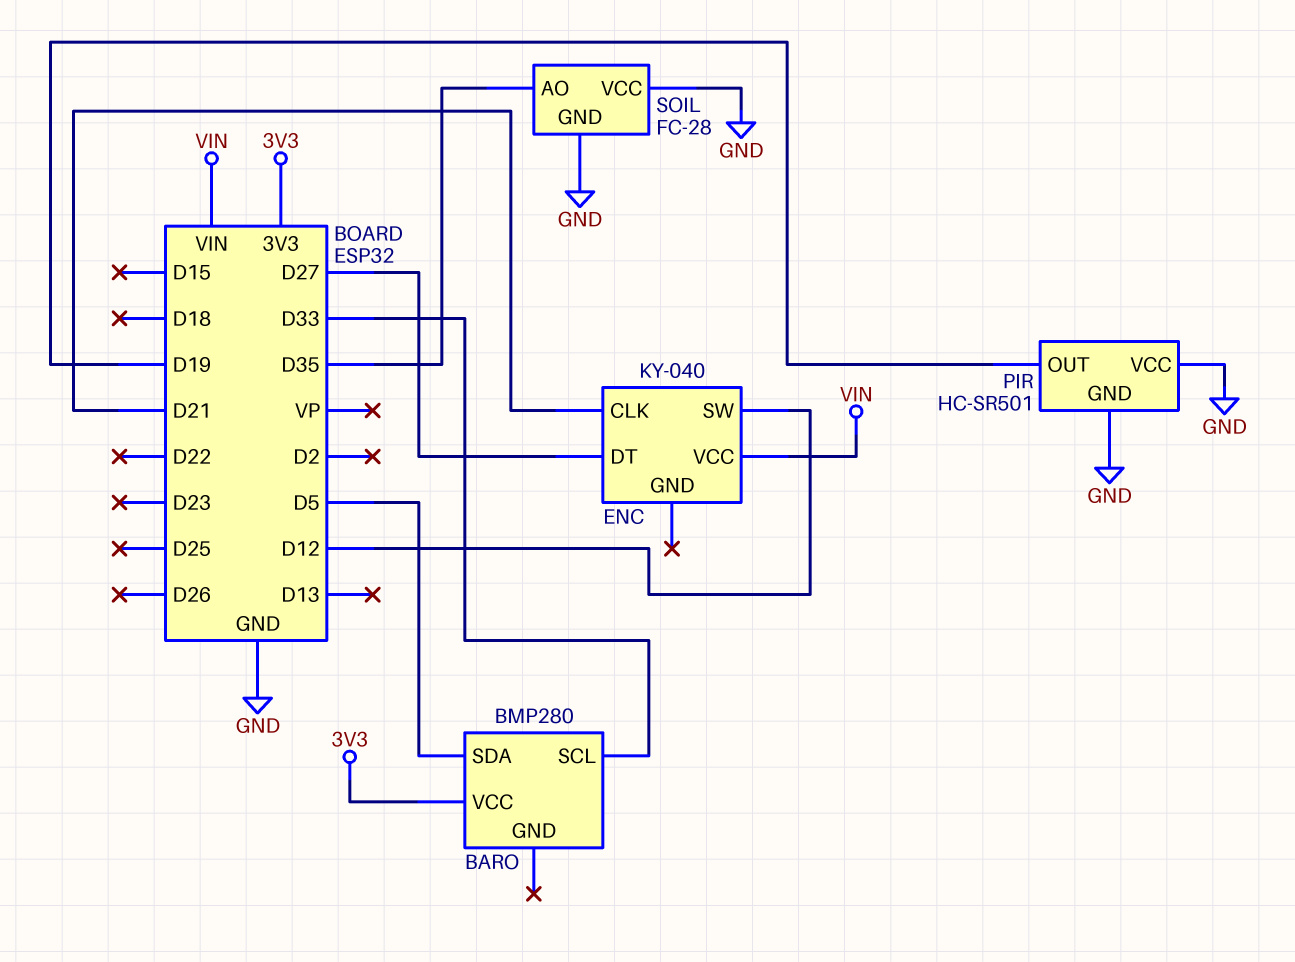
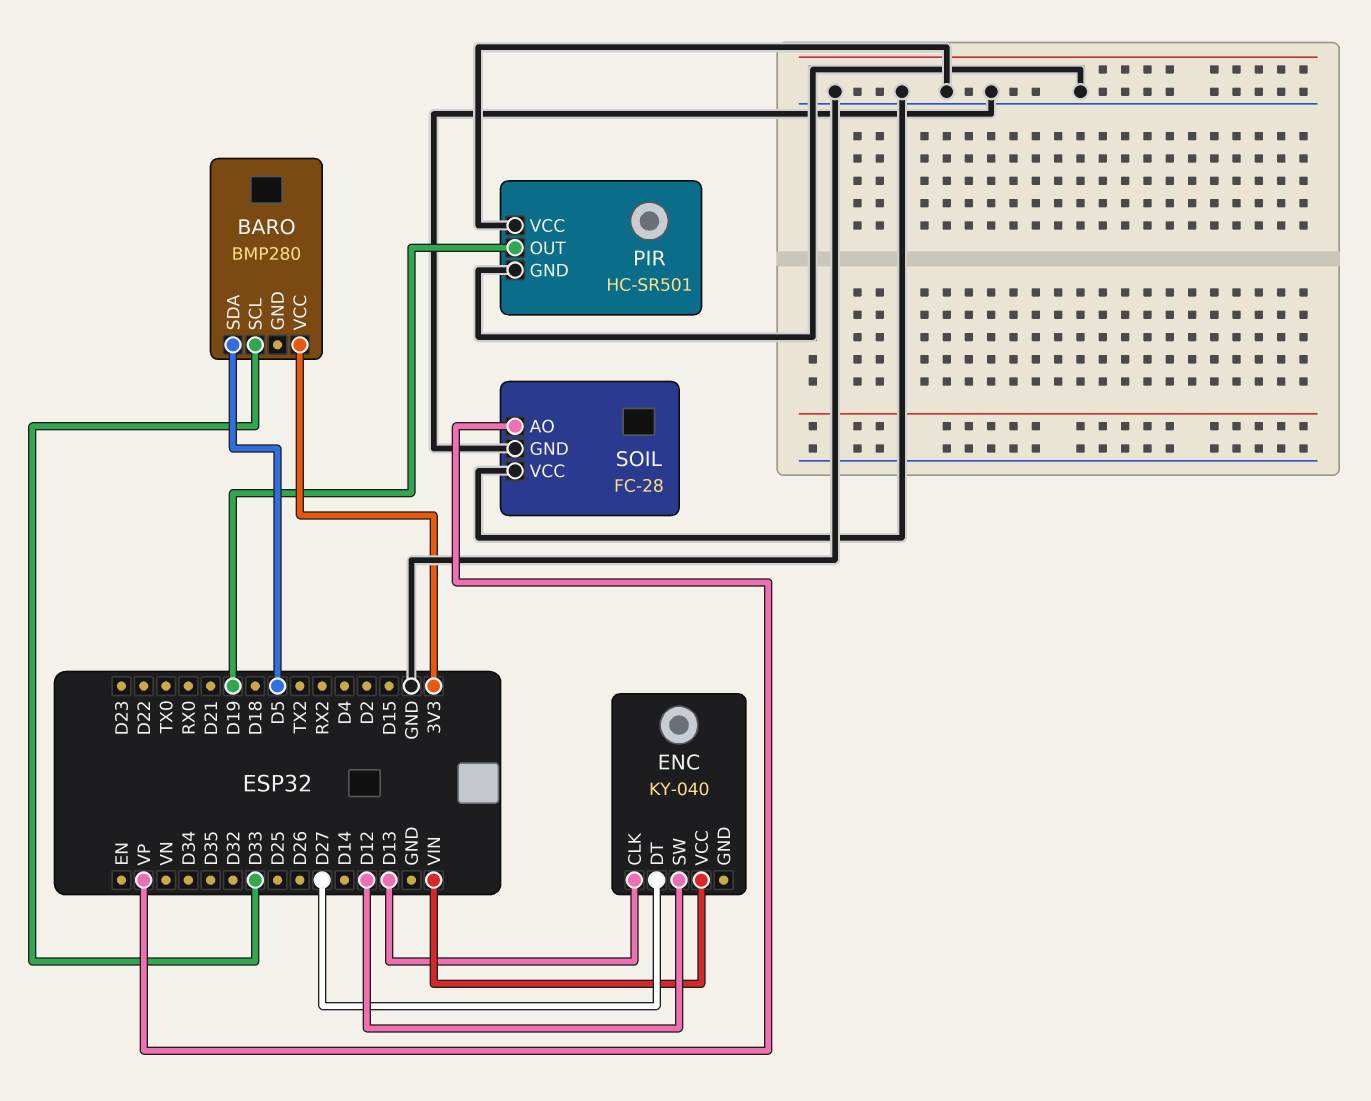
ENC pin CLK: D21 -> D13
SOIL pin AO: D35 -> VP

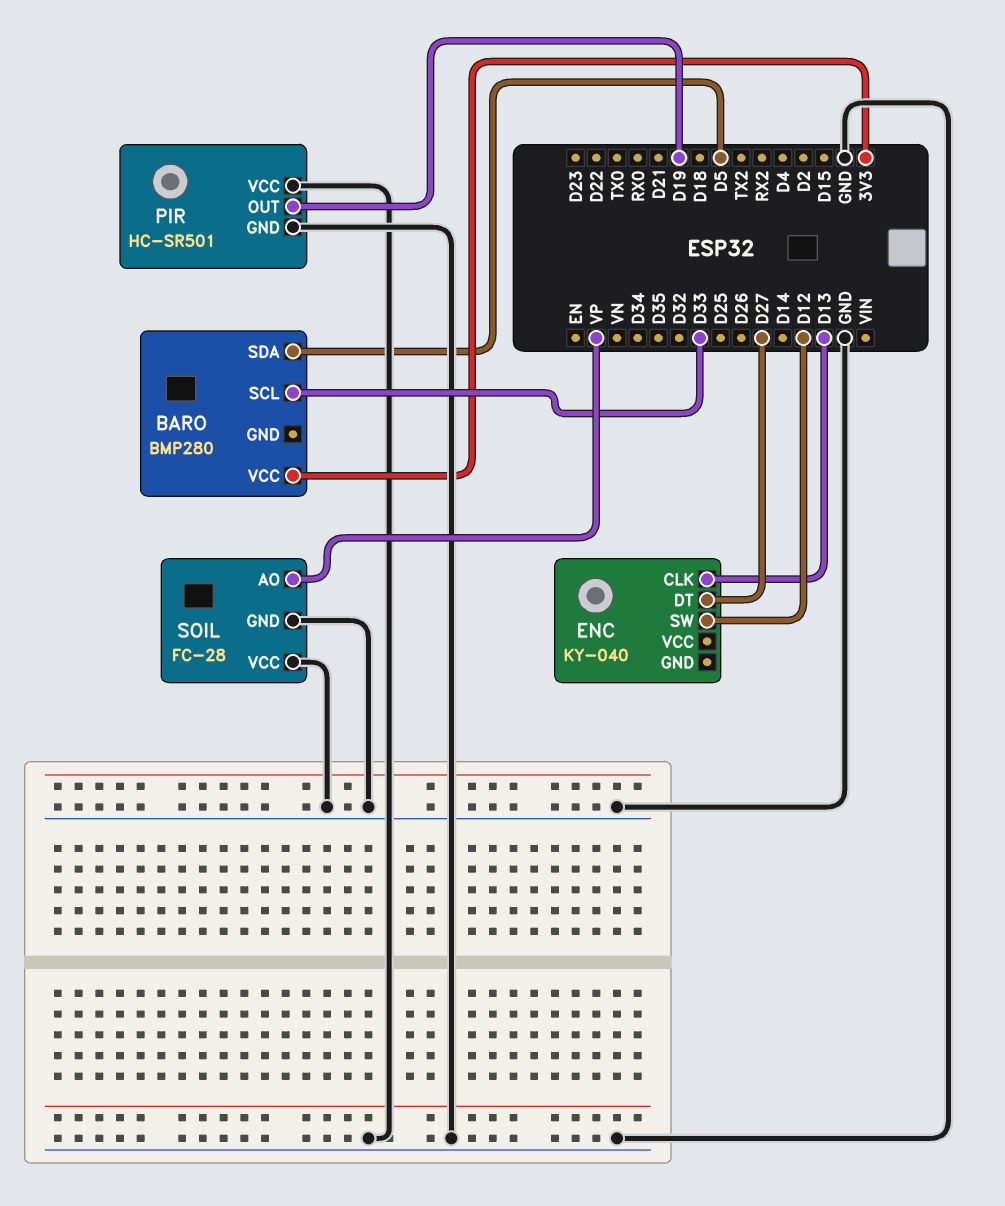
ENC pin VCC: VIN -> none

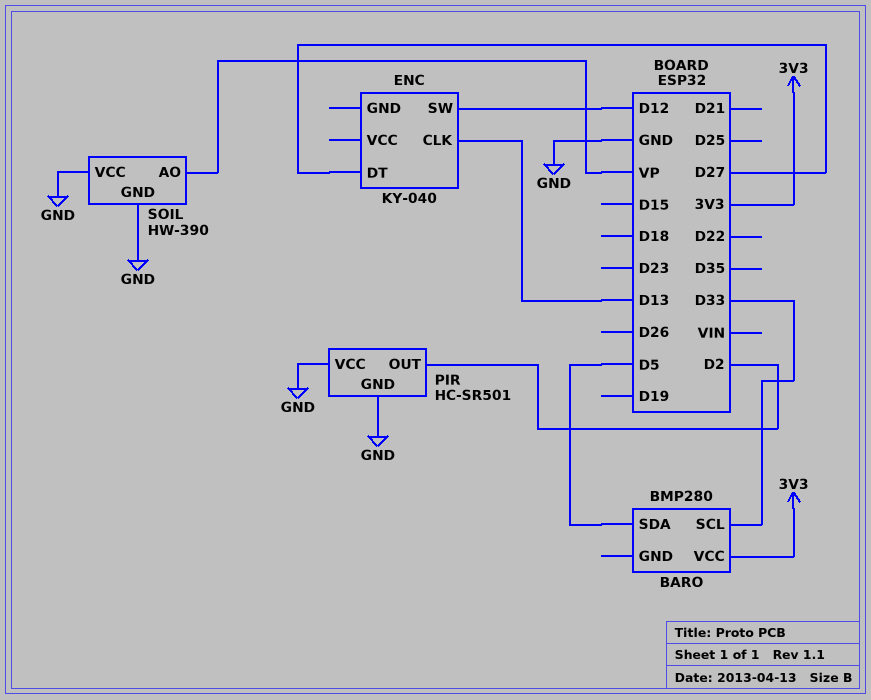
PIR pin OUT: D19 -> D2
SOIL: FC-28 -> HW-390

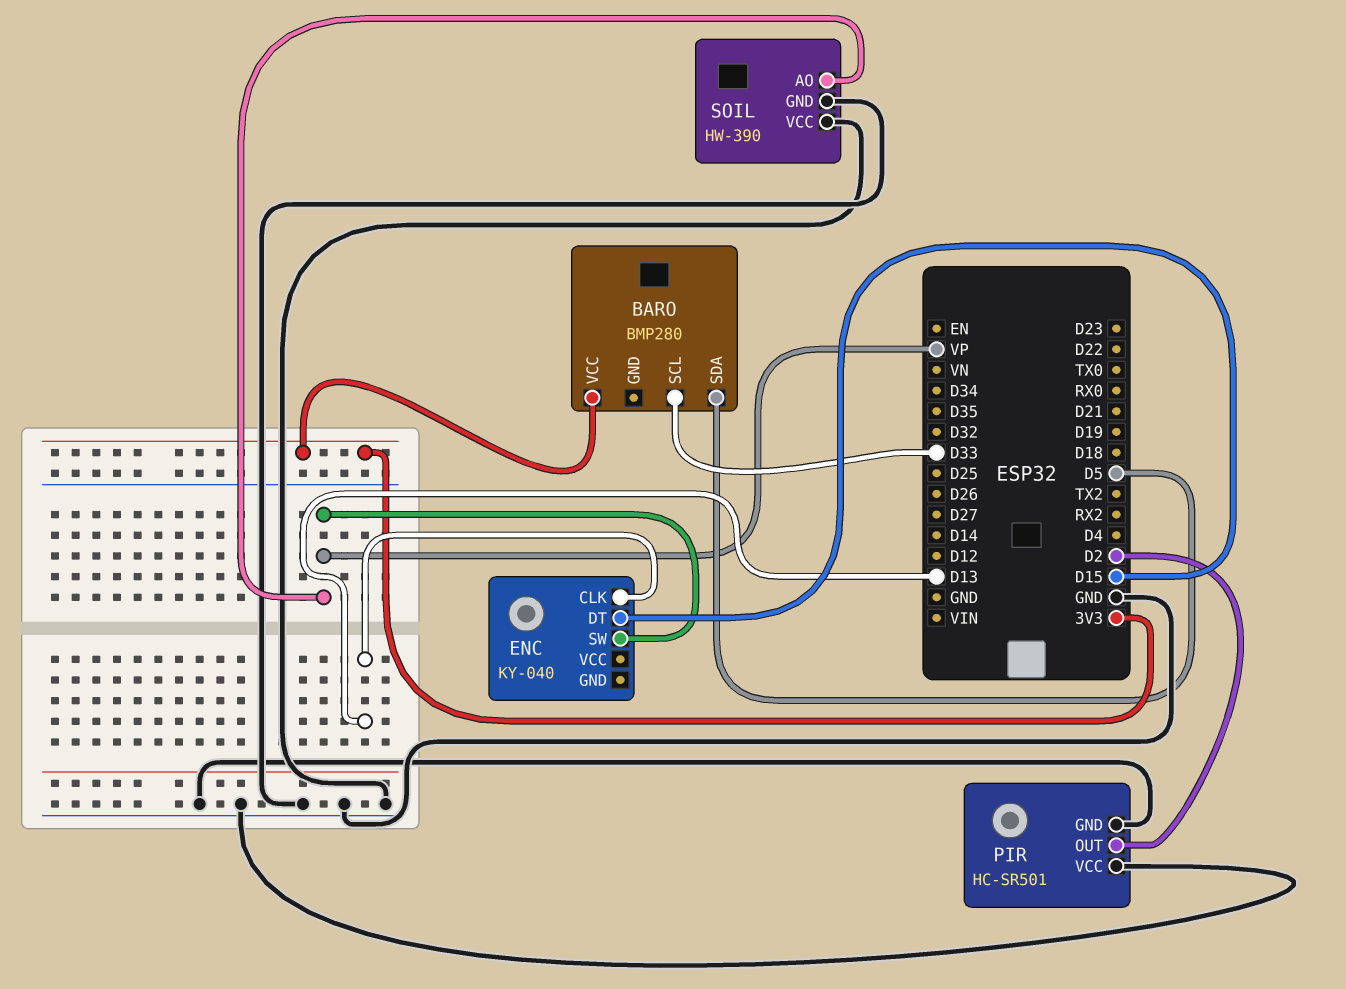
ENC pin DT: D27 -> D15
ENC pin SW: D12 -> VP

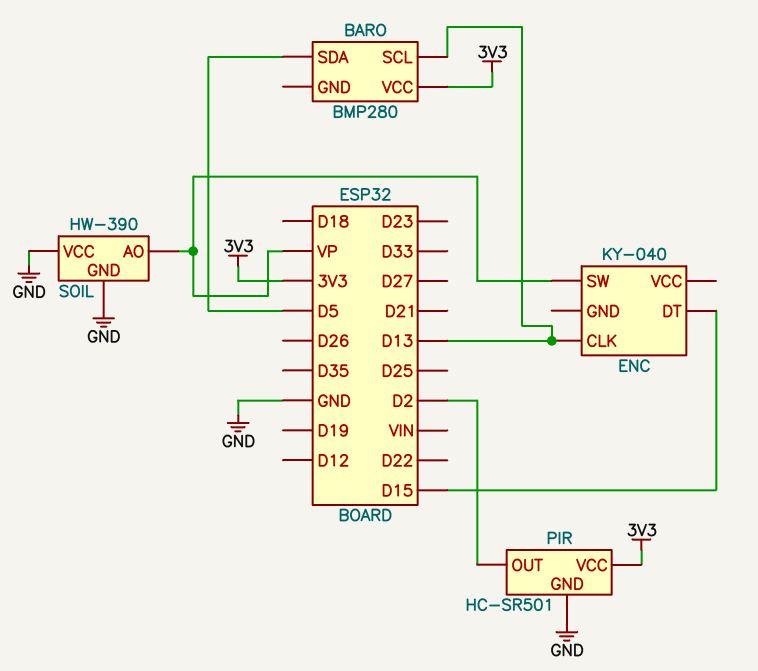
BARO pin SCL: D33 -> D13
PIR pin VCC: GND -> 3V3

